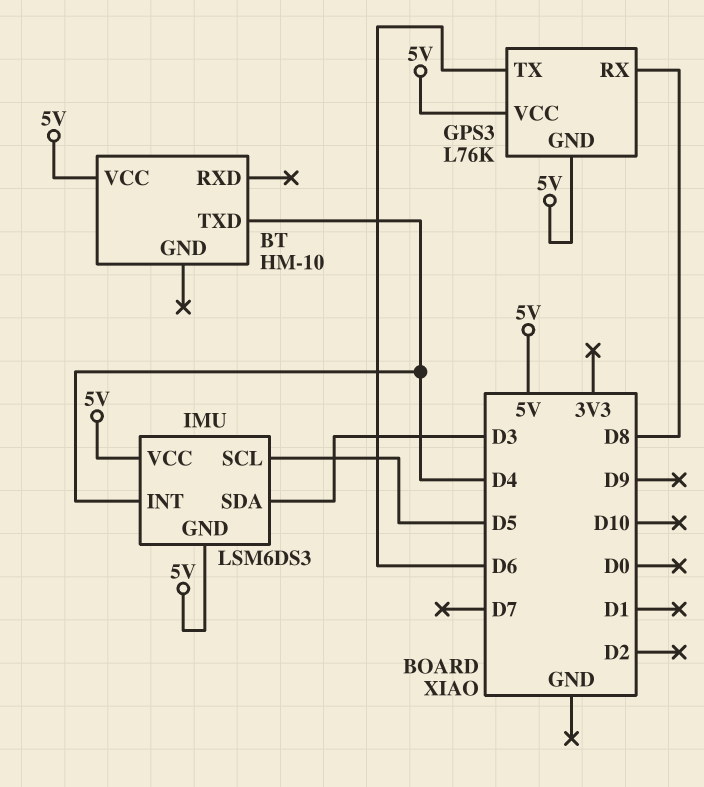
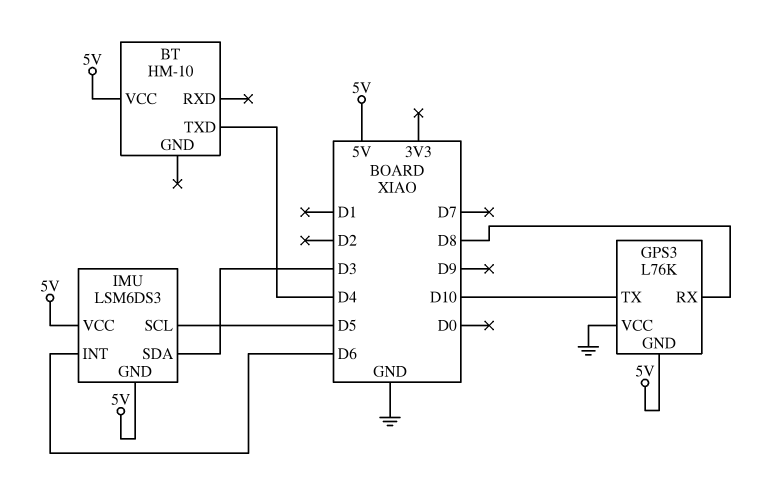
GPS3 pin TX: D6 -> D10
GPS3 pin VCC: 5V -> GND
IMU pin INT: D4 -> D6

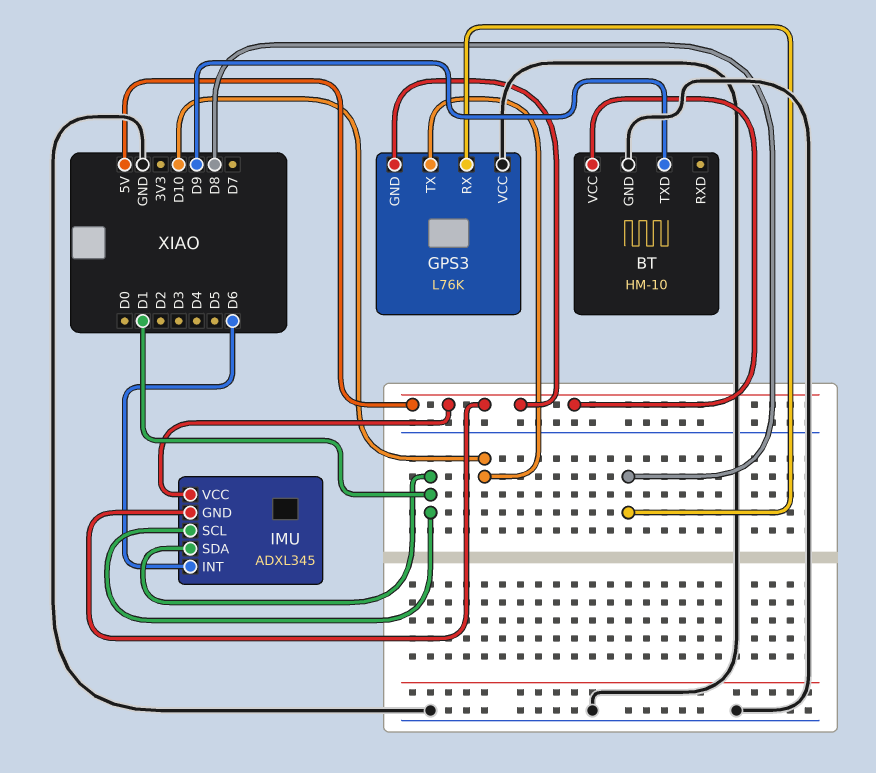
BT pin GND: none -> GND
BT pin TXD: D4 -> D9
IMU: LSM6DS3 -> ADXL345
IMU pin SCL: D5 -> D1
IMU pin SDA: D3 -> D1

